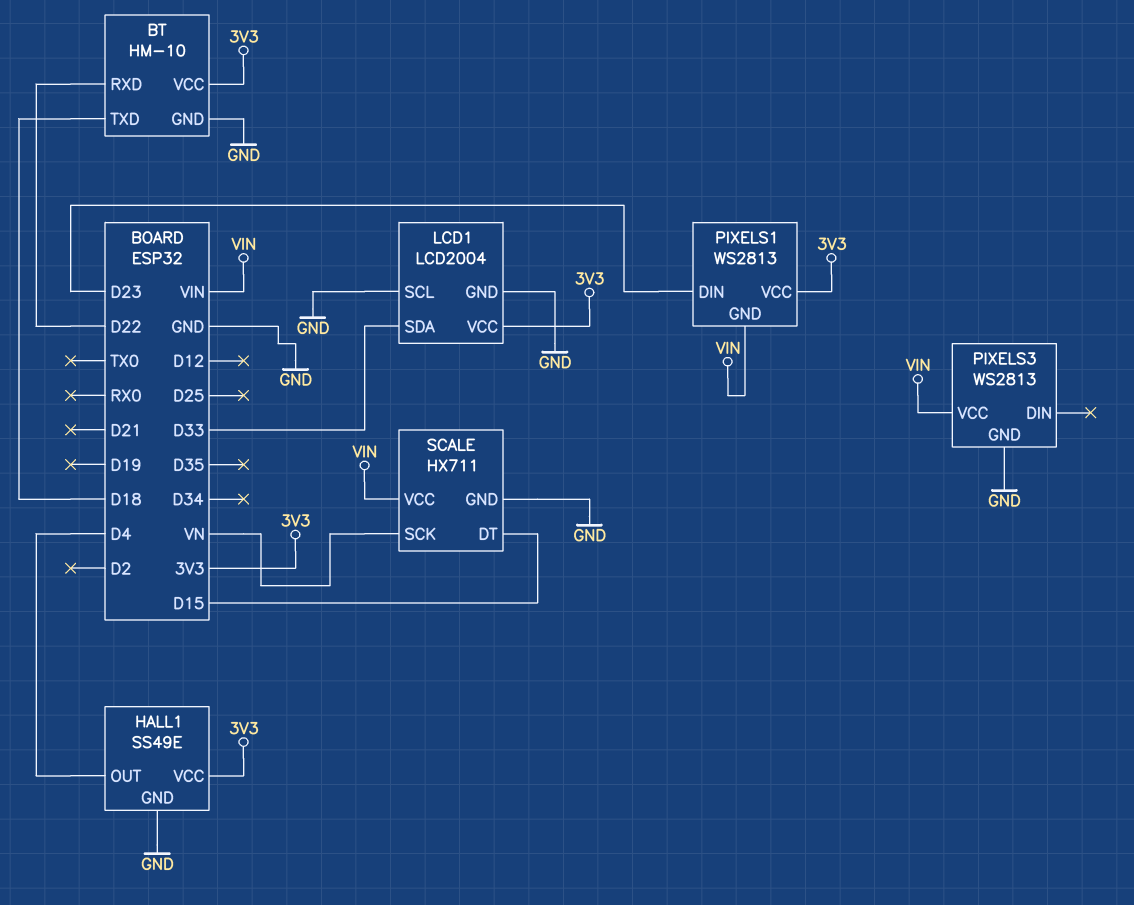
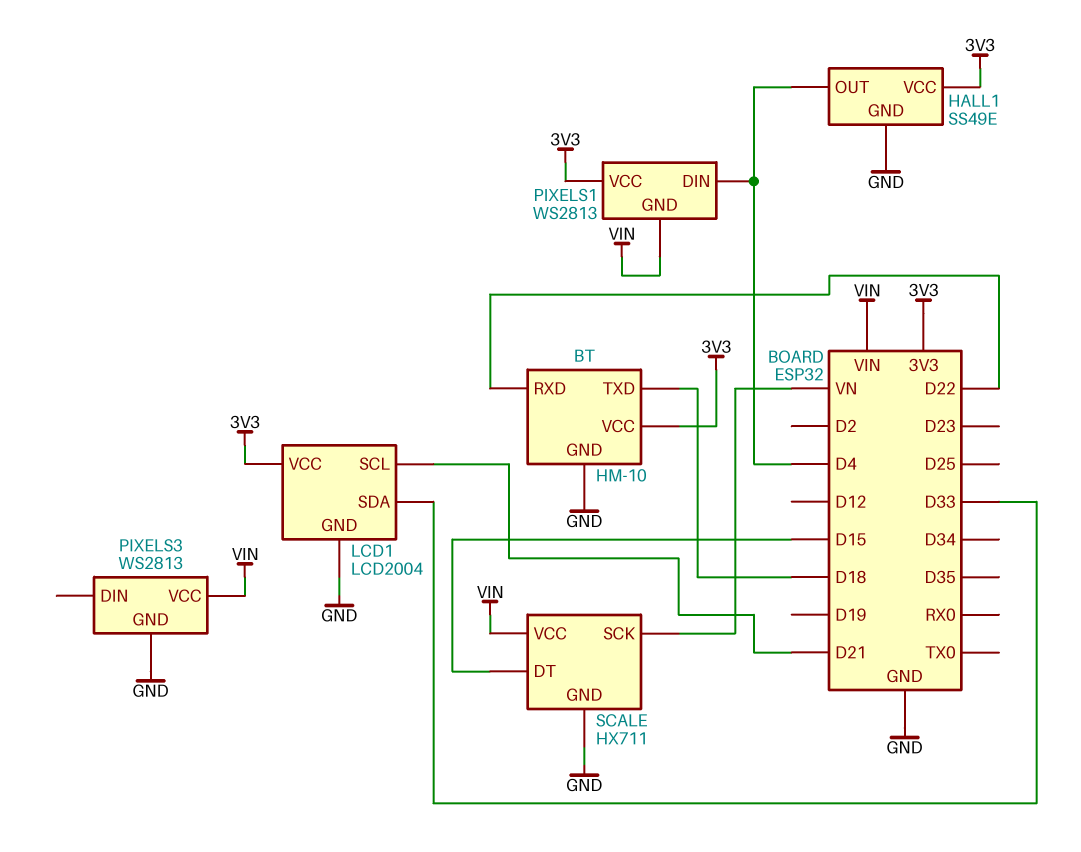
LCD1 pin SCL: GND -> D21
PIXELS1 pin DIN: D23 -> D4

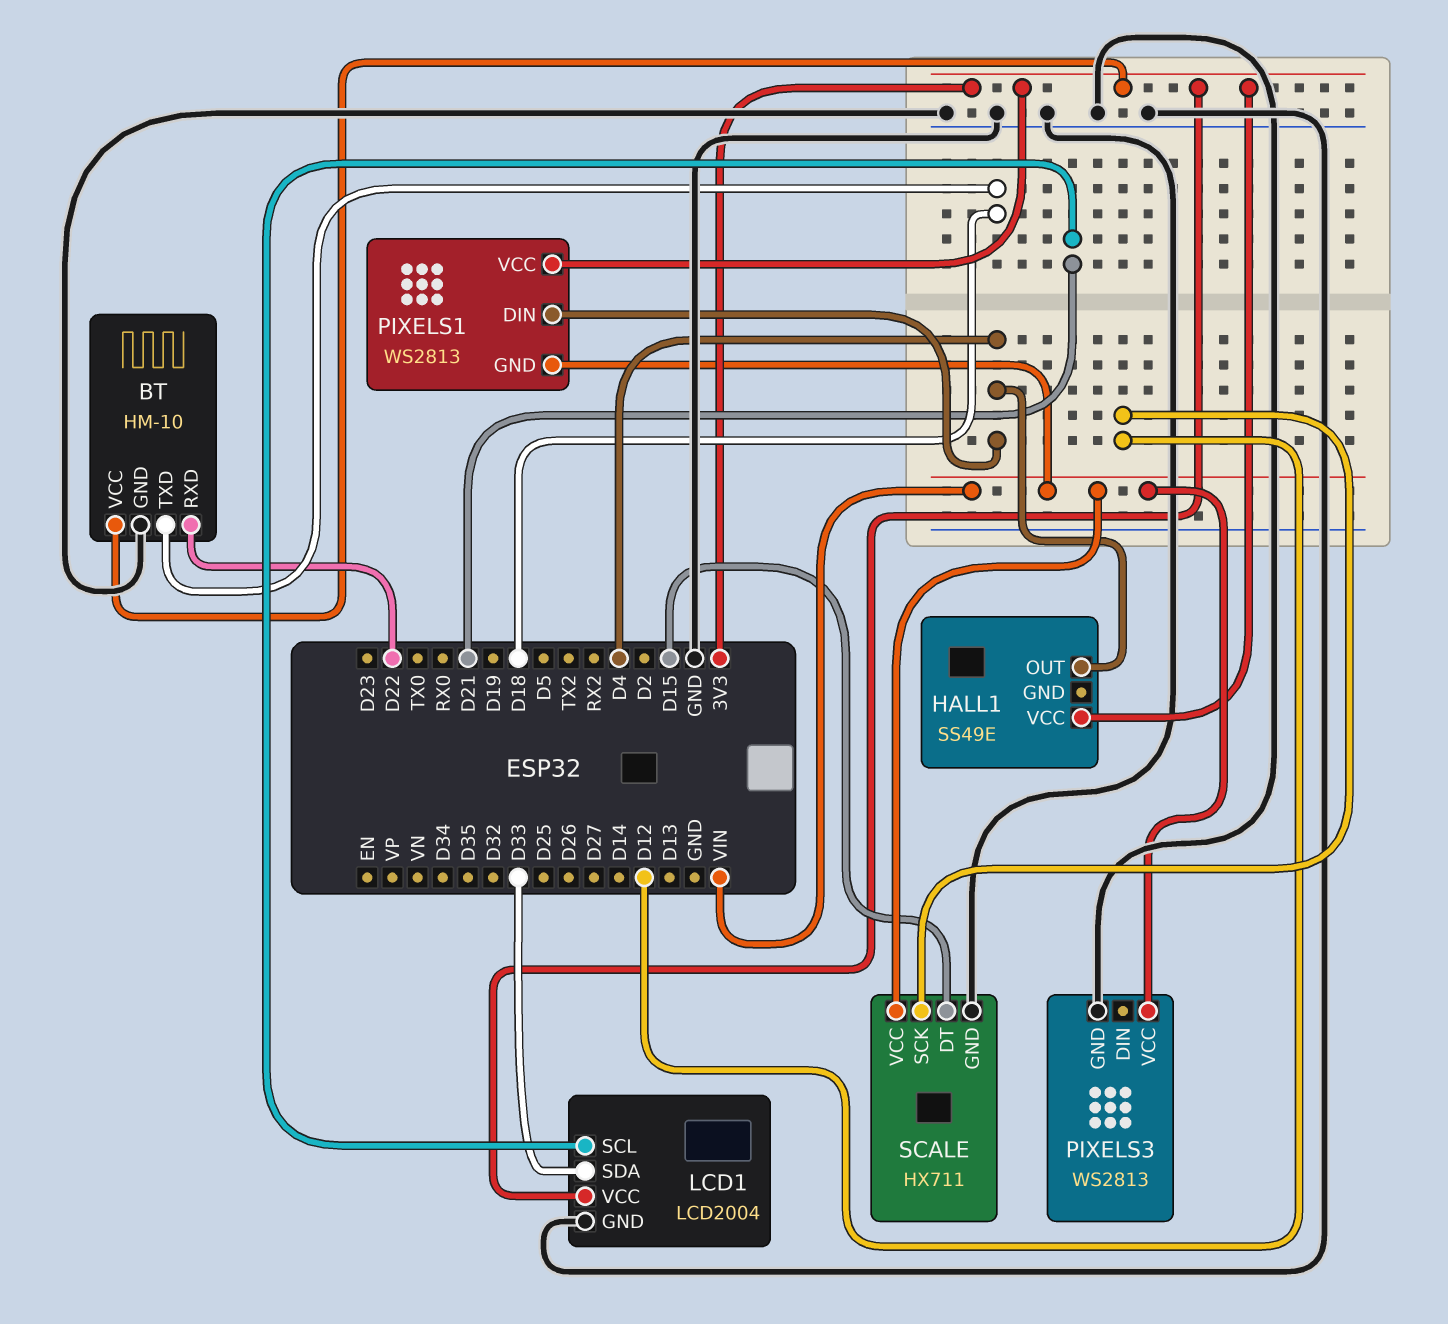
HALL1 pin GND: GND -> none
SCALE pin SCK: VN -> D12

